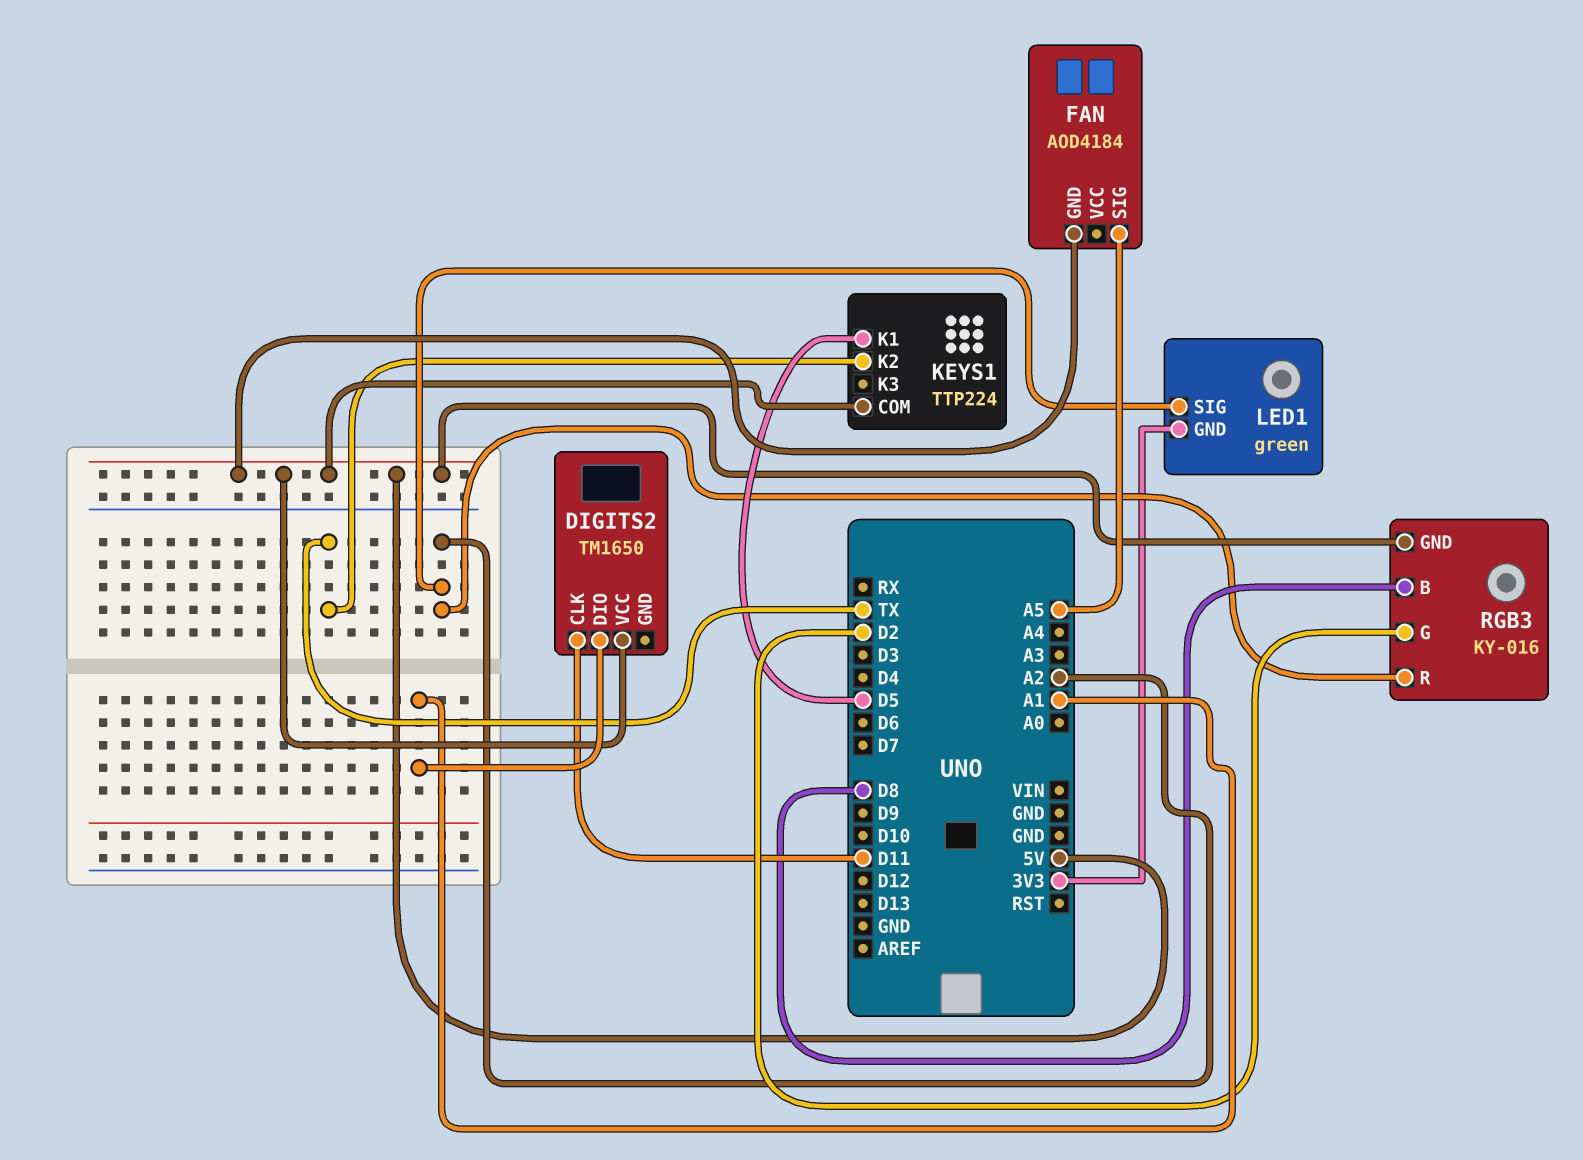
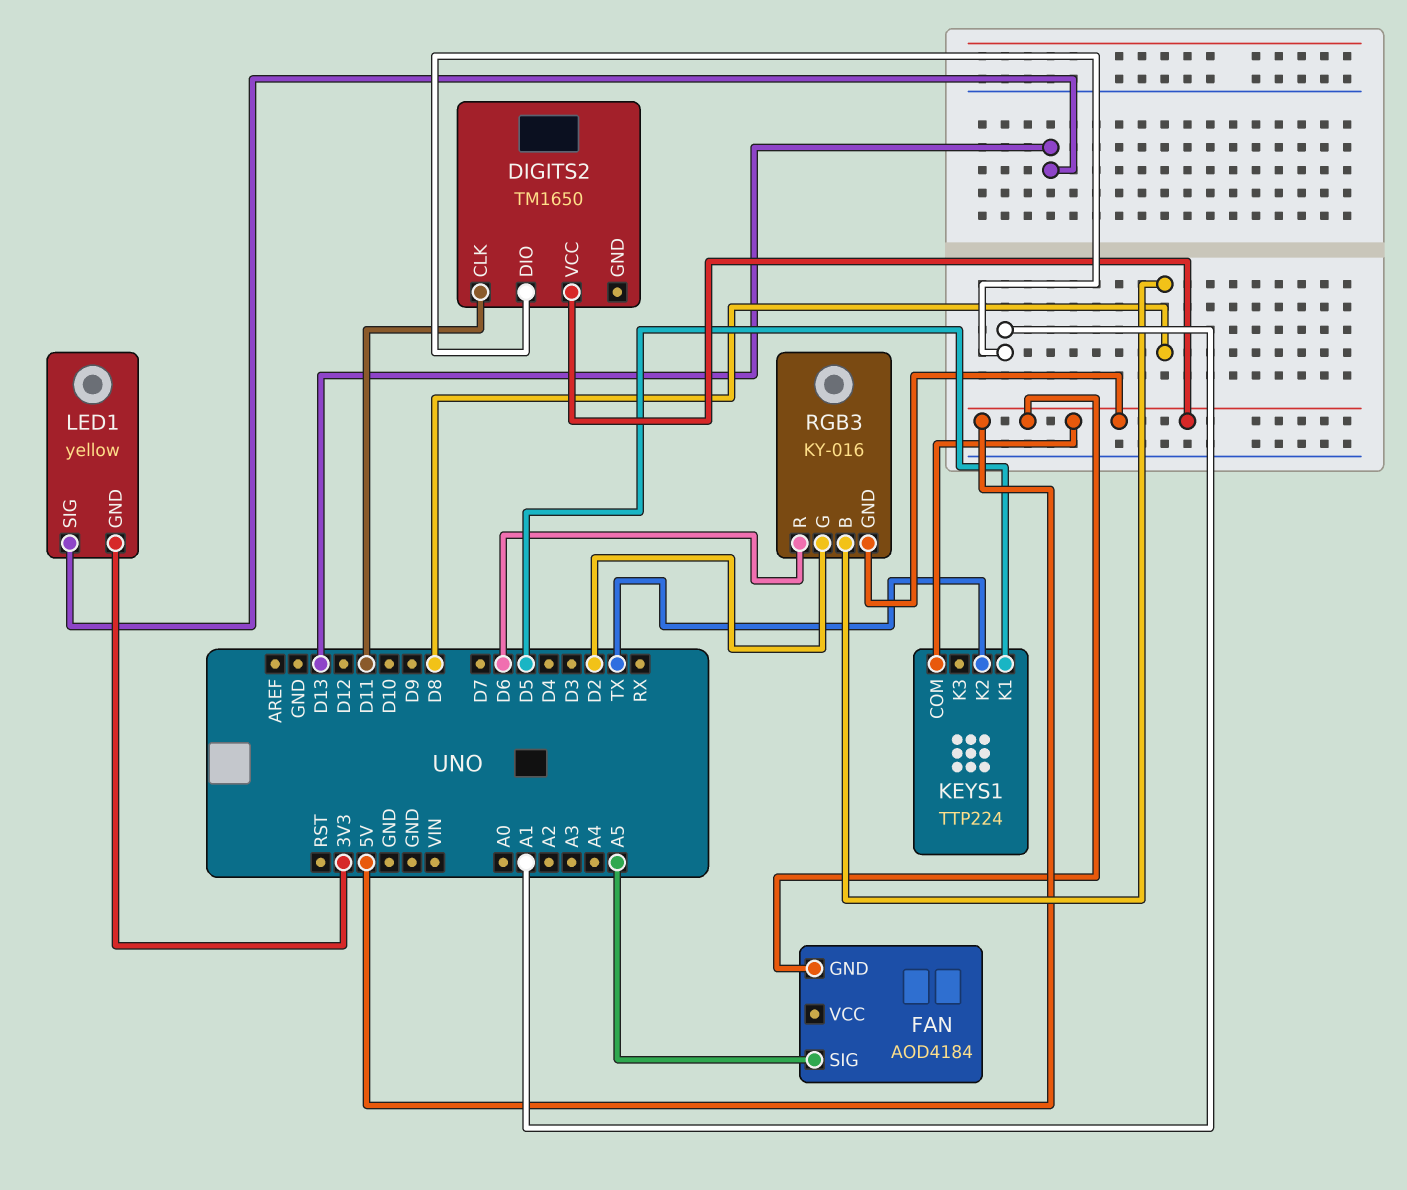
LED1: green -> yellow
LED1 pin SIG: A2 -> D13
RGB3 pin R: A2 -> D6

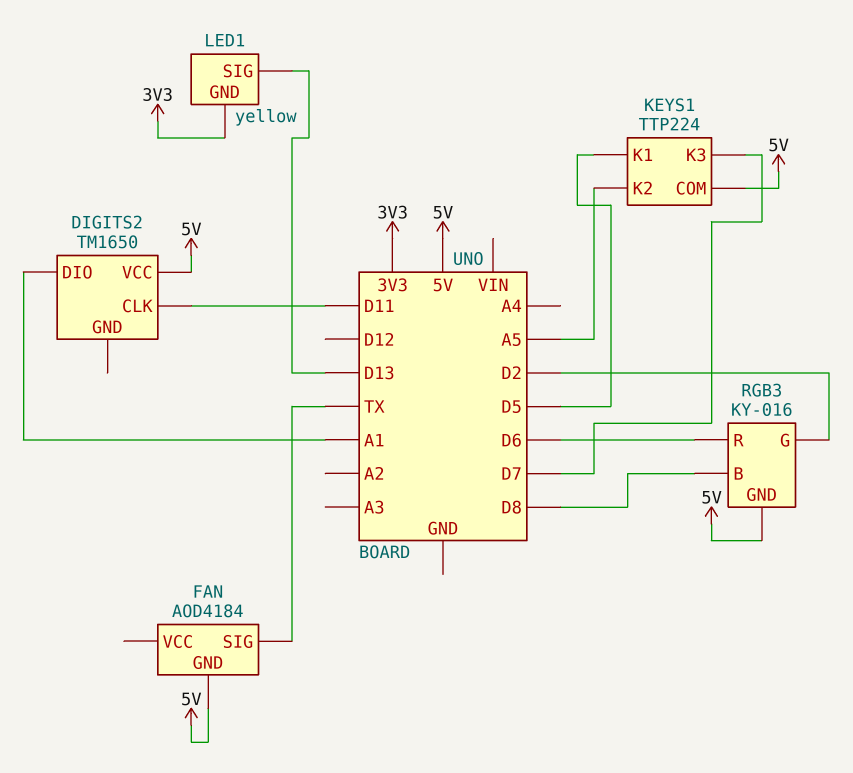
FAN pin SIG: A5 -> TX
KEYS1 pin K2: TX -> A5
KEYS1 pin K3: none -> D7

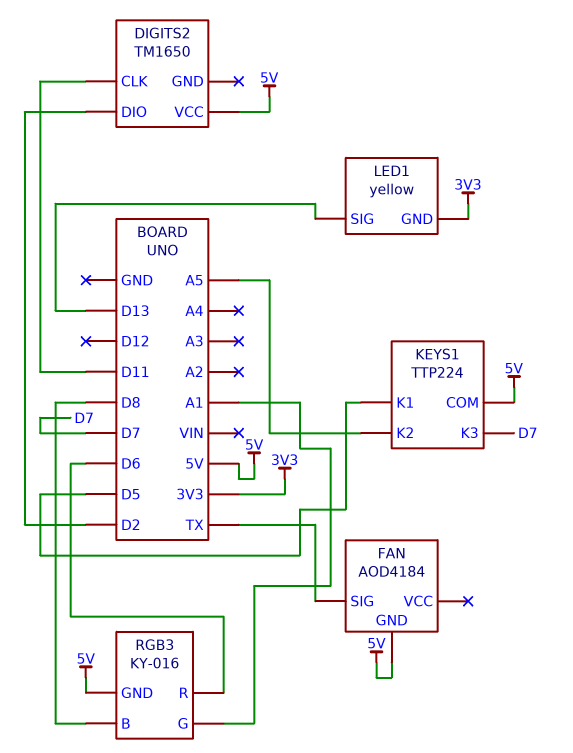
DIGITS2 pin DIO: A1 -> D2
RGB3 pin G: D2 -> A1

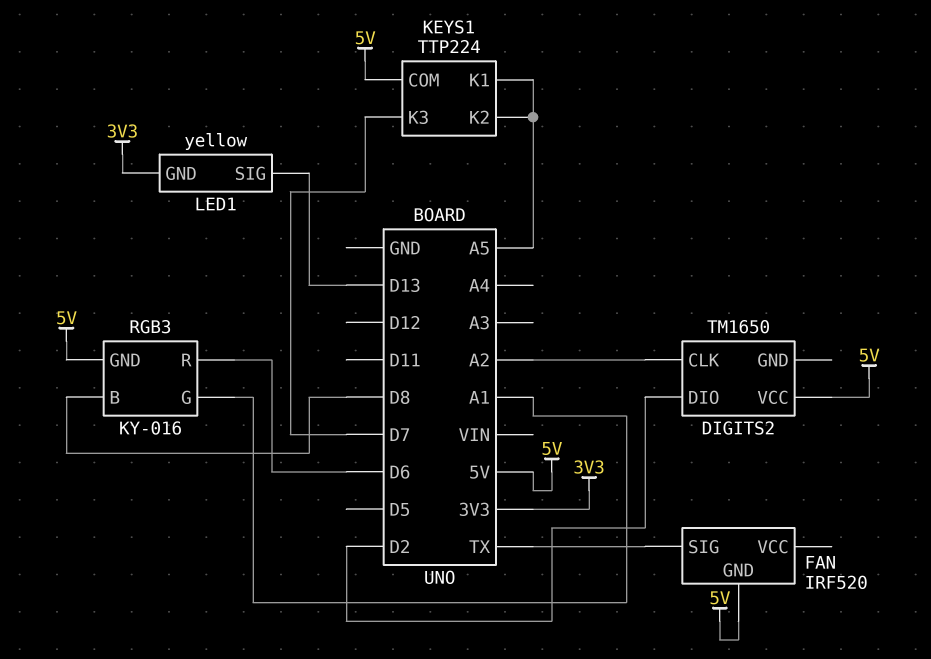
DIGITS2 pin CLK: D11 -> A2
FAN: AOD4184 -> IRF520
KEYS1 pin K1: D5 -> A5

